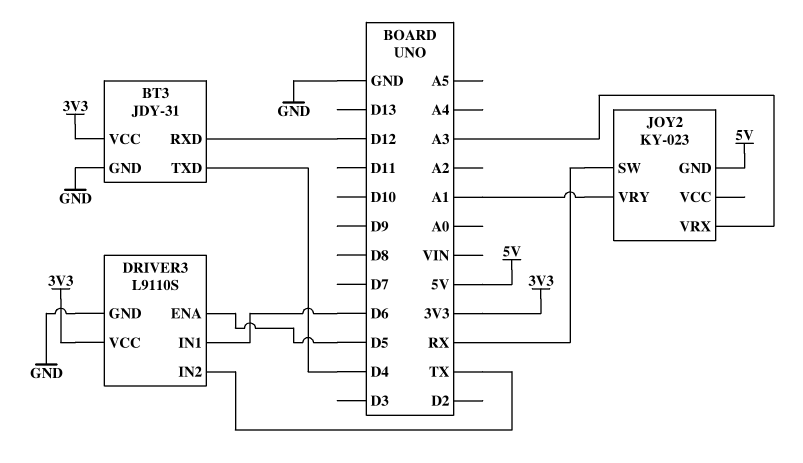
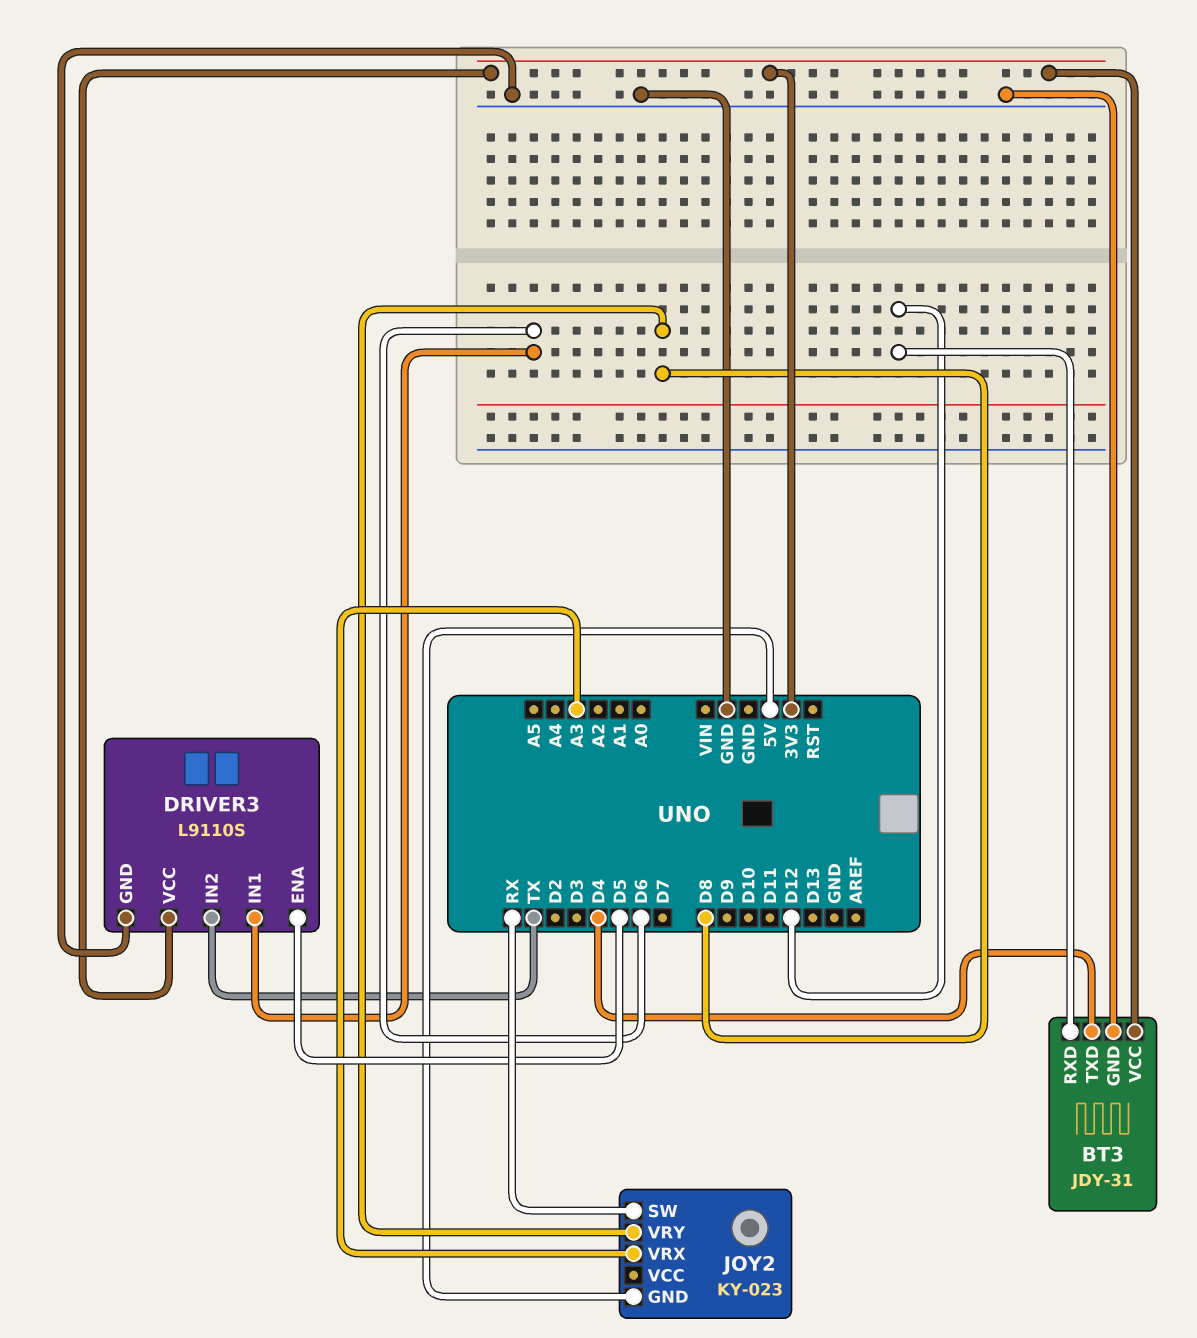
JOY2 pin VRY: A1 -> D8

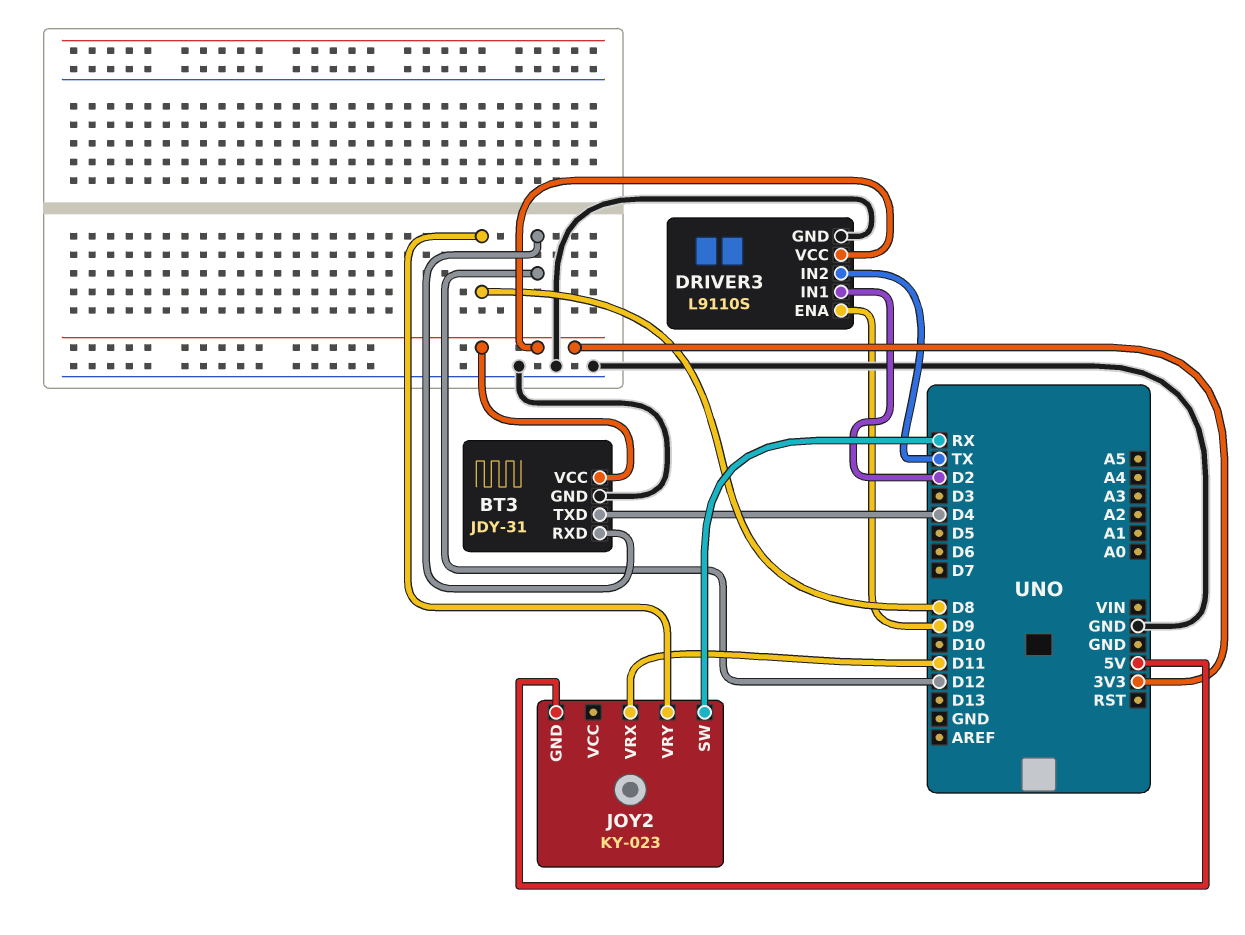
DRIVER3 pin ENA: D5 -> D9
DRIVER3 pin IN1: D6 -> D2
JOY2 pin VRX: A3 -> D11

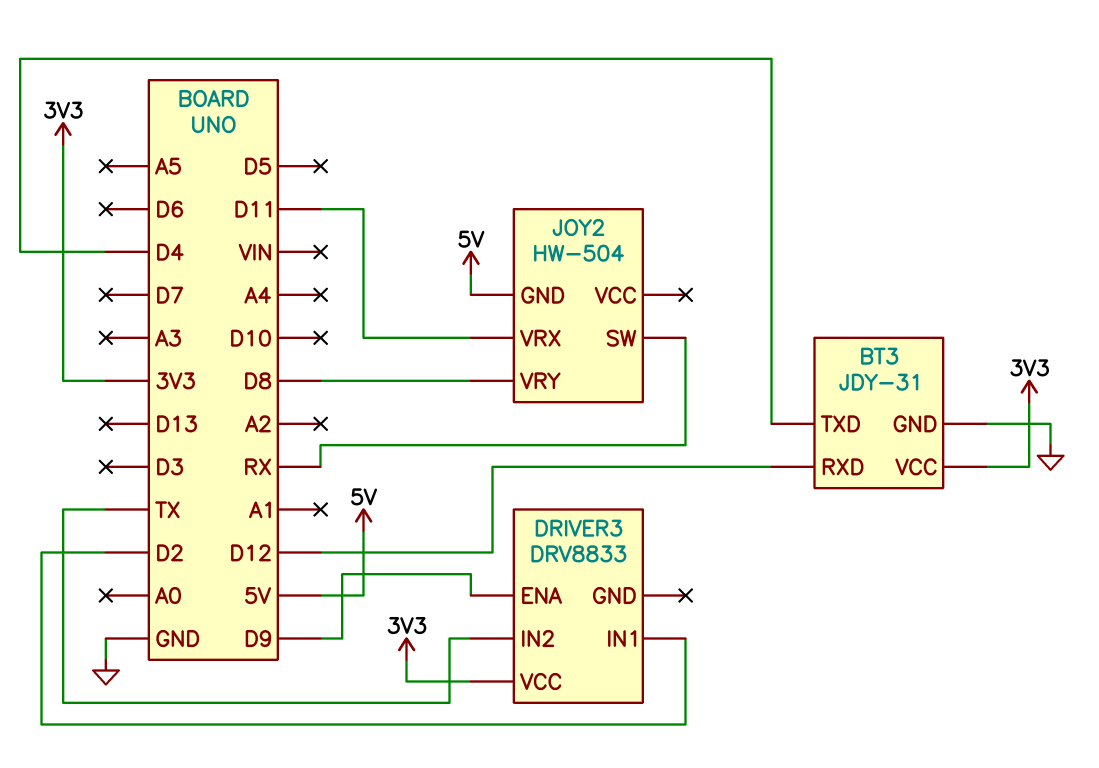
DRIVER3: L9110S -> DRV8833
DRIVER3 pin GND: GND -> none
JOY2: KY-023 -> HW-504

